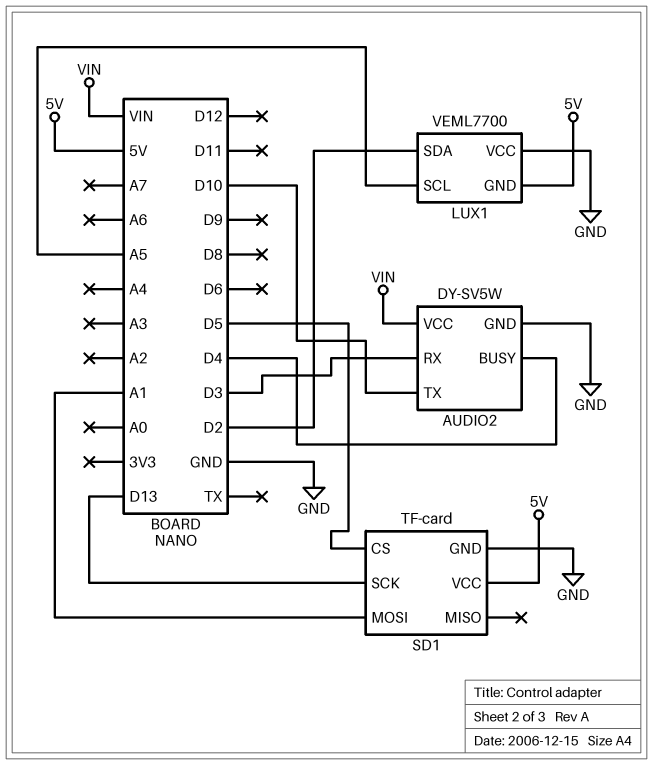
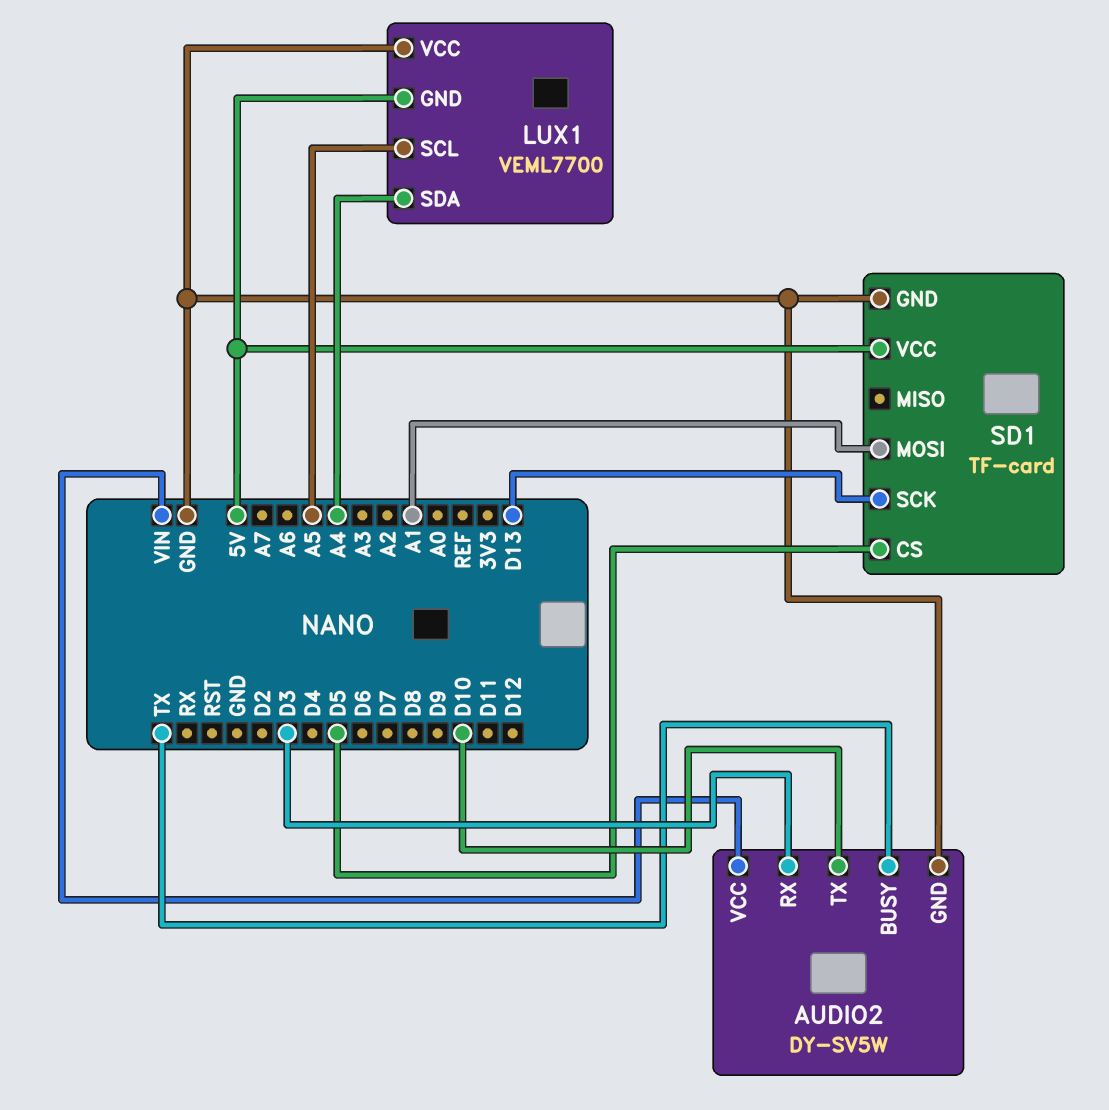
AUDIO2 pin BUSY: D4 -> TX
LUX1 pin SDA: D2 -> A4

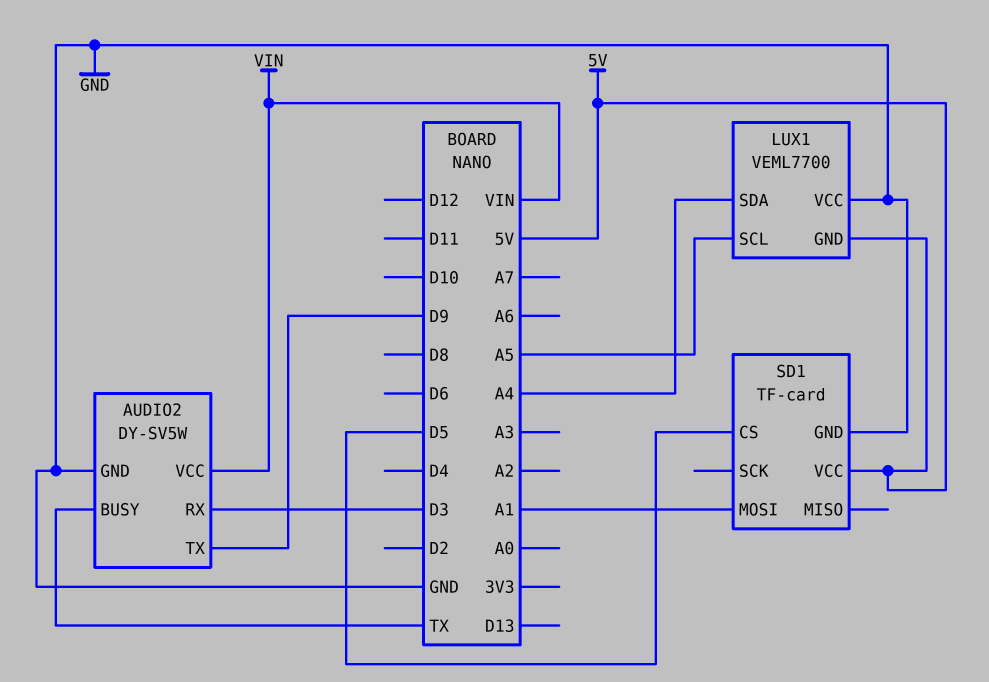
AUDIO2 pin TX: D10 -> D9
SD1 pin SCK: D13 -> none

